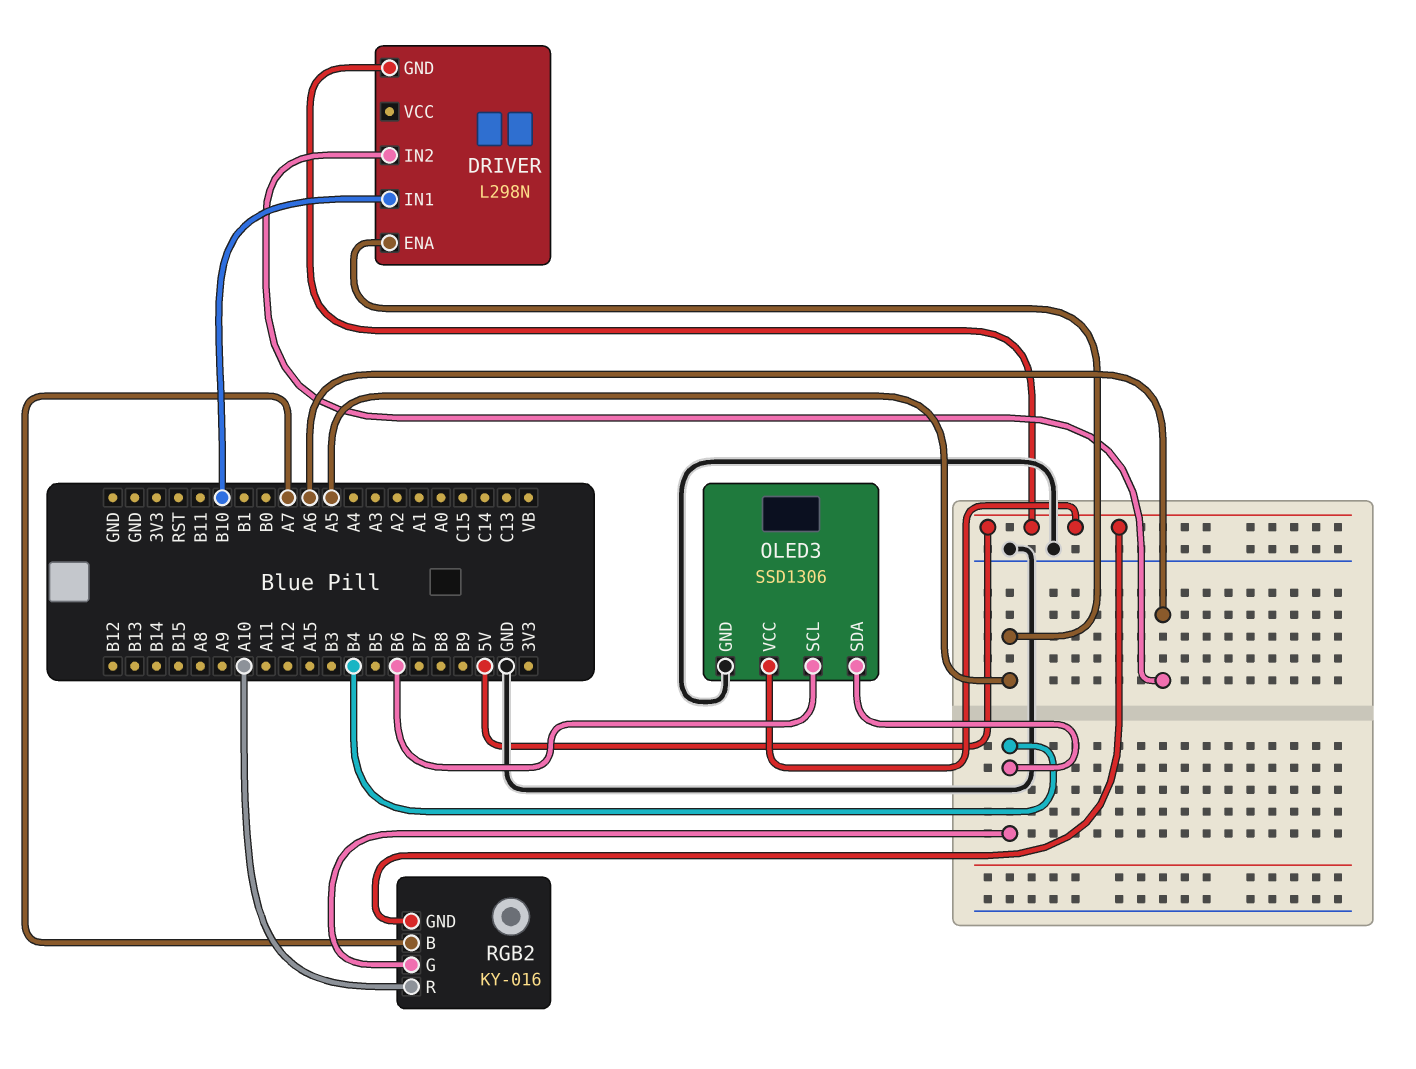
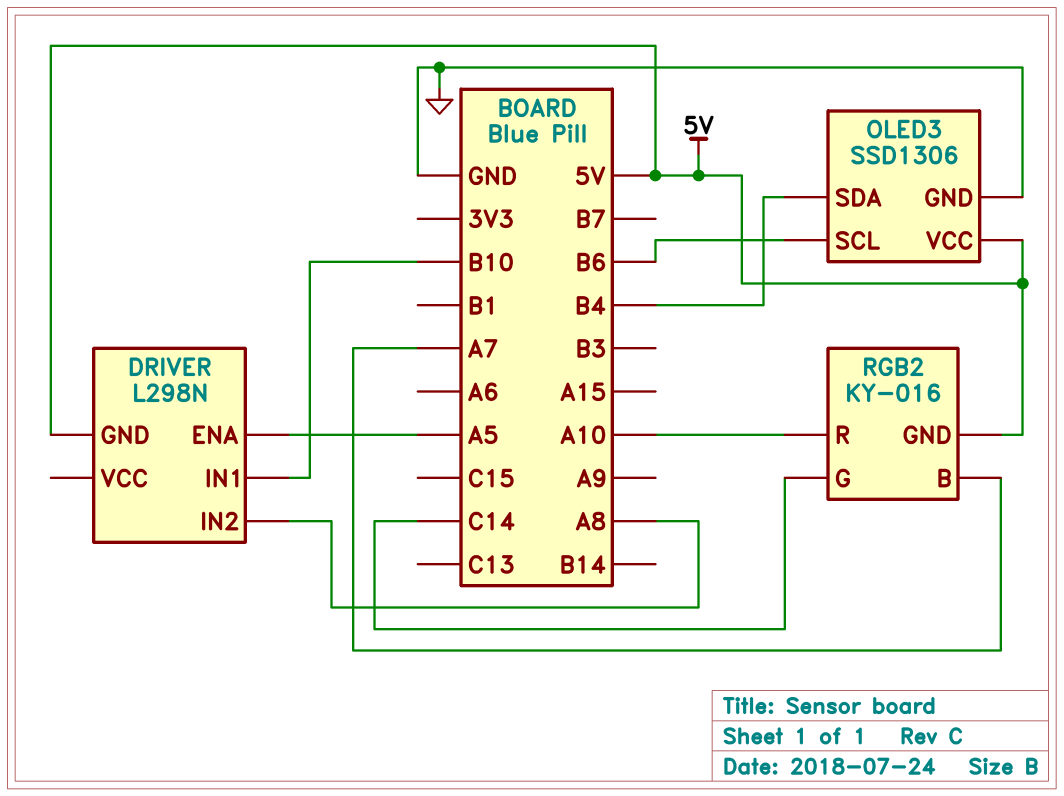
DRIVER pin IN2: A6 -> A8
RGB2 pin G: B4 -> C14

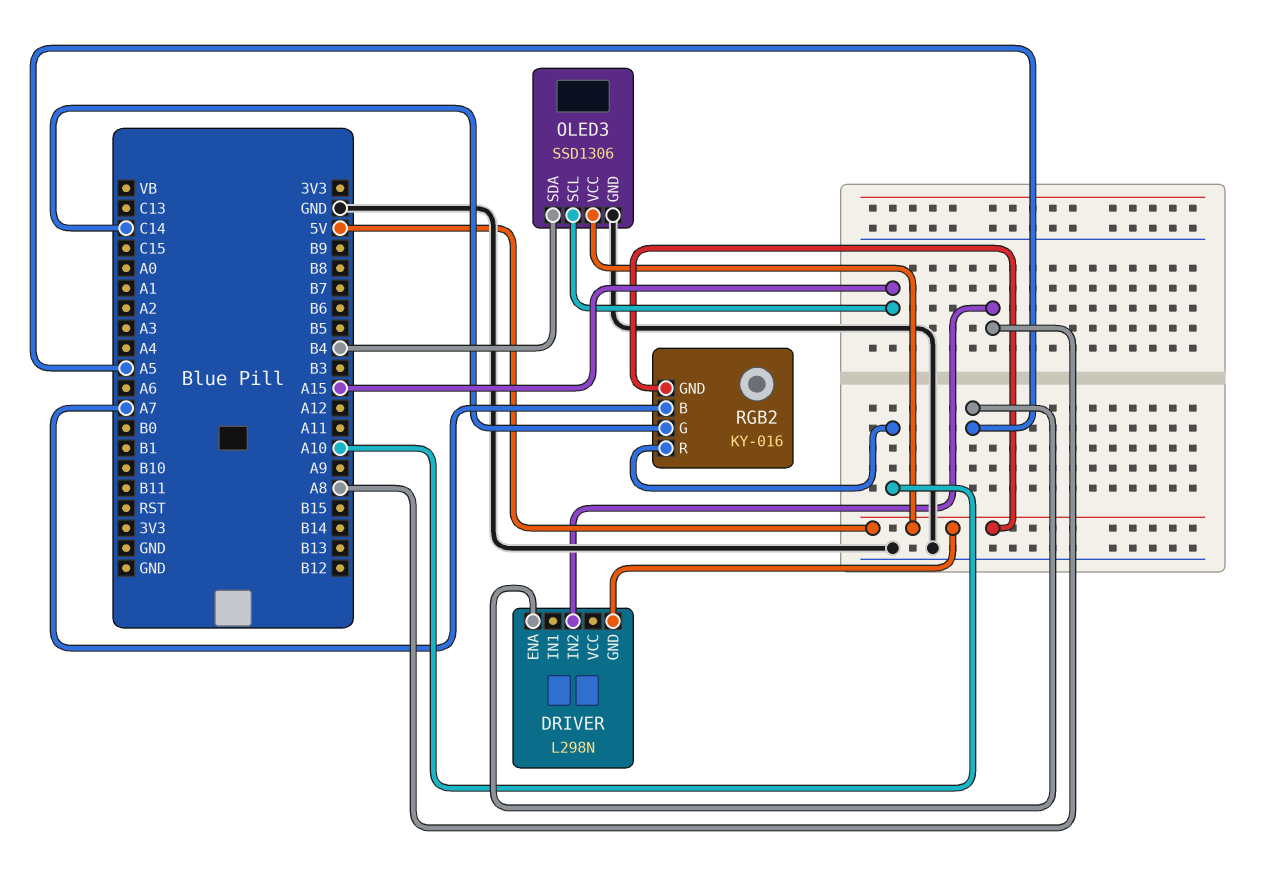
DRIVER pin IN1: B10 -> none
OLED3 pin SCL: B6 -> A15

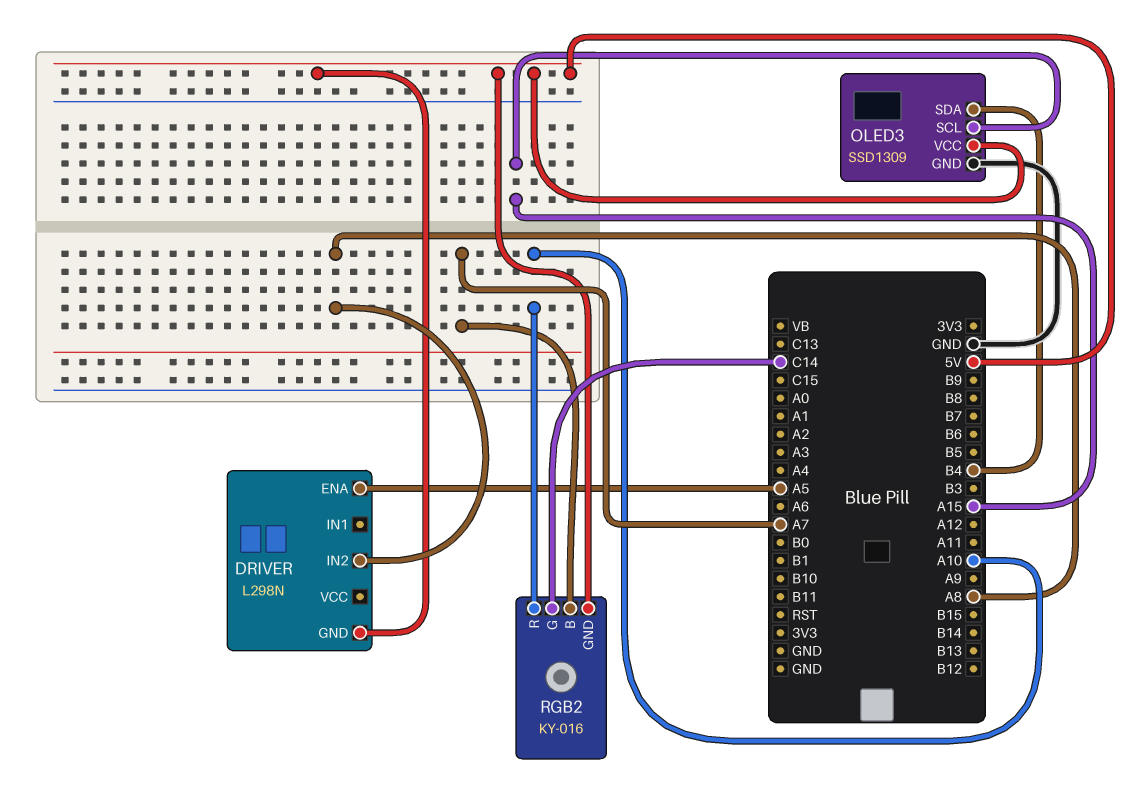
OLED3: SSD1306 -> SSD1309

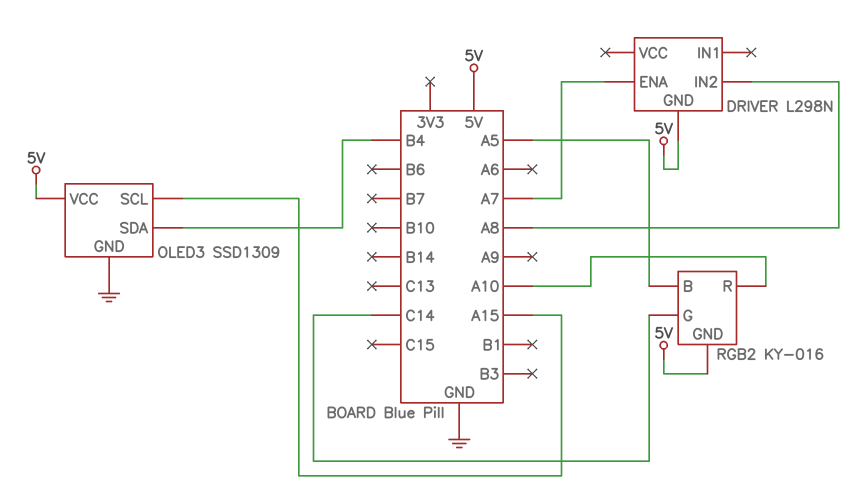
DRIVER pin ENA: A5 -> A7
RGB2 pin B: A7 -> A5

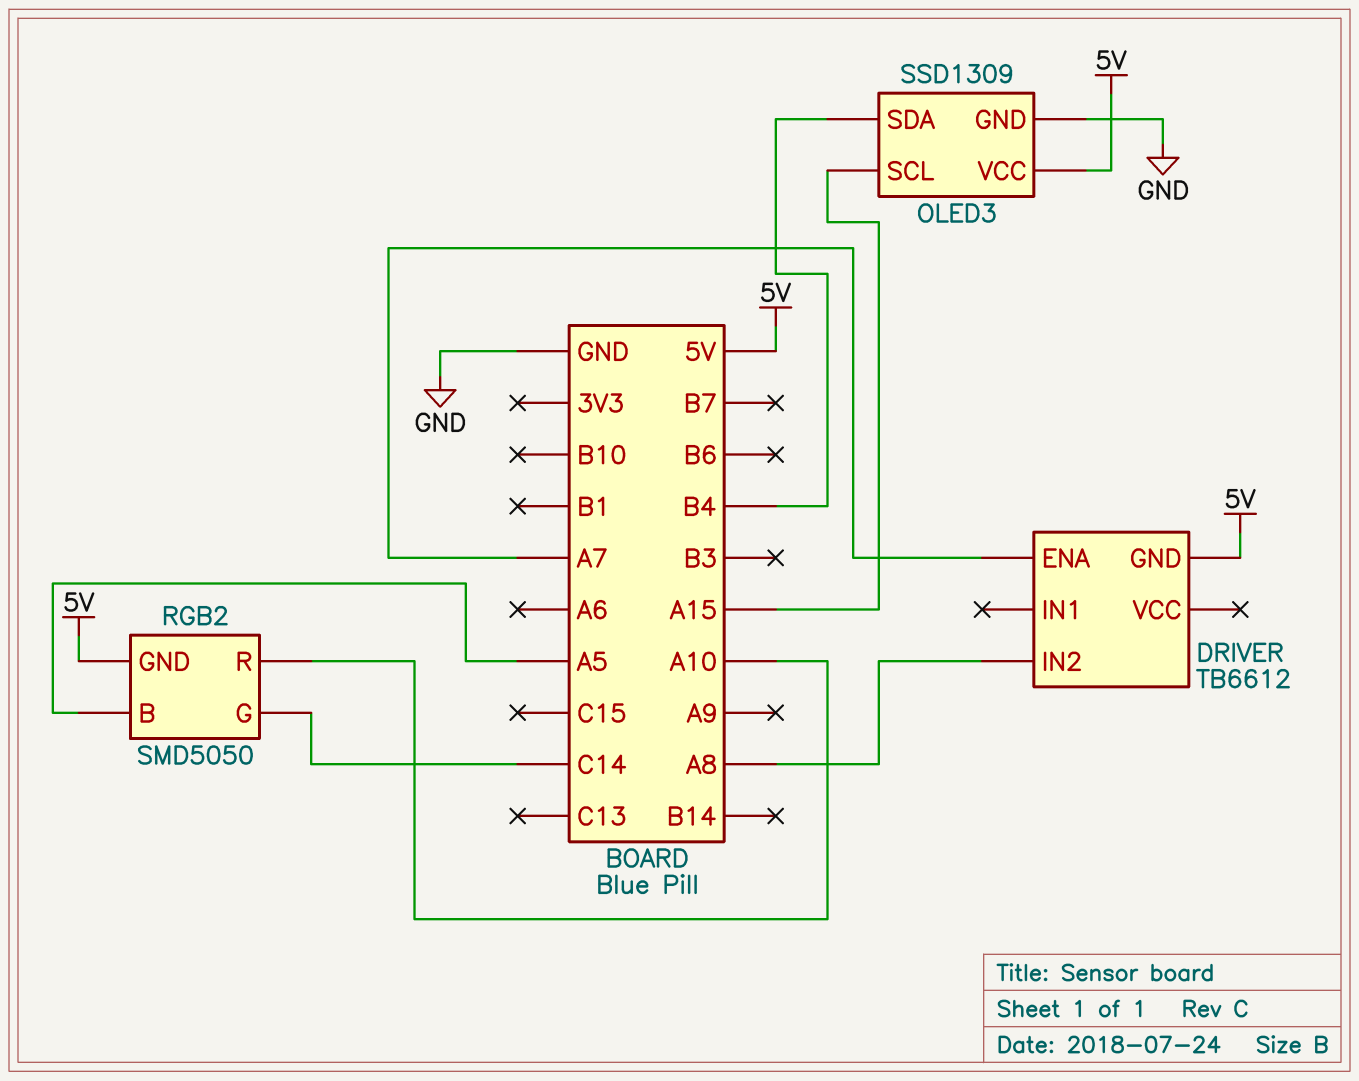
DRIVER: L298N -> TB6612
RGB2: KY-016 -> SMD5050

